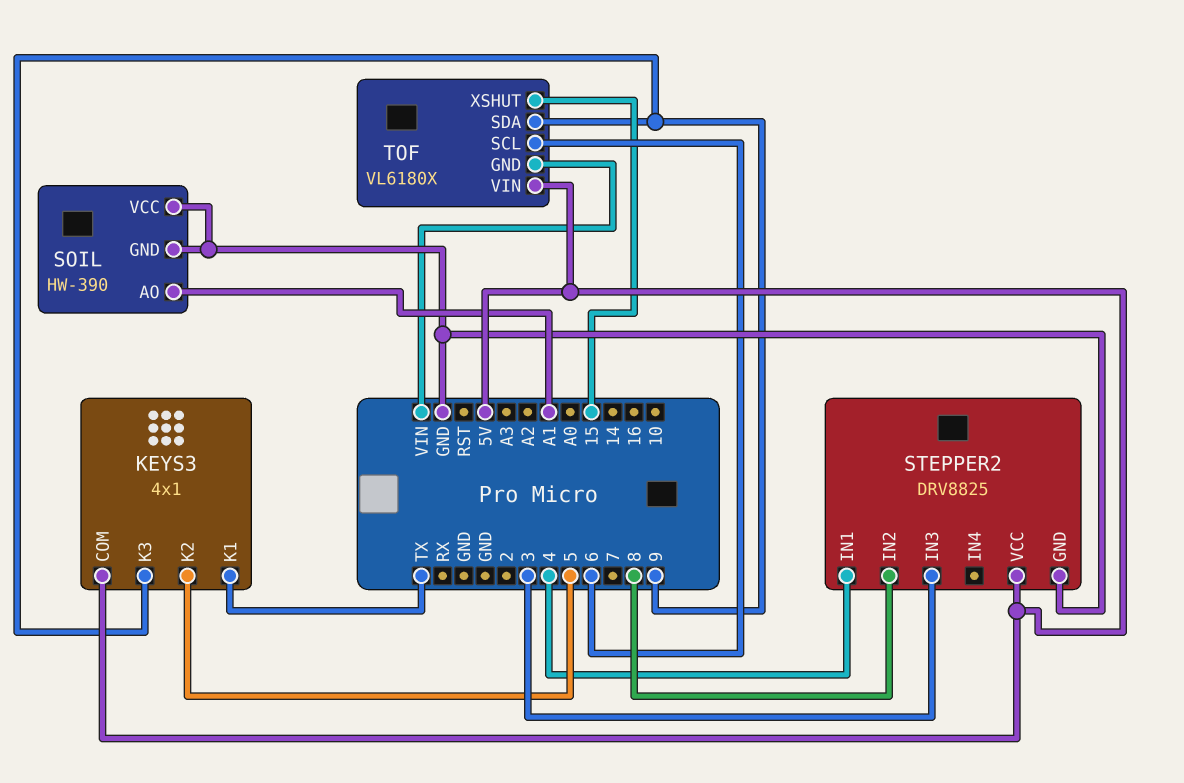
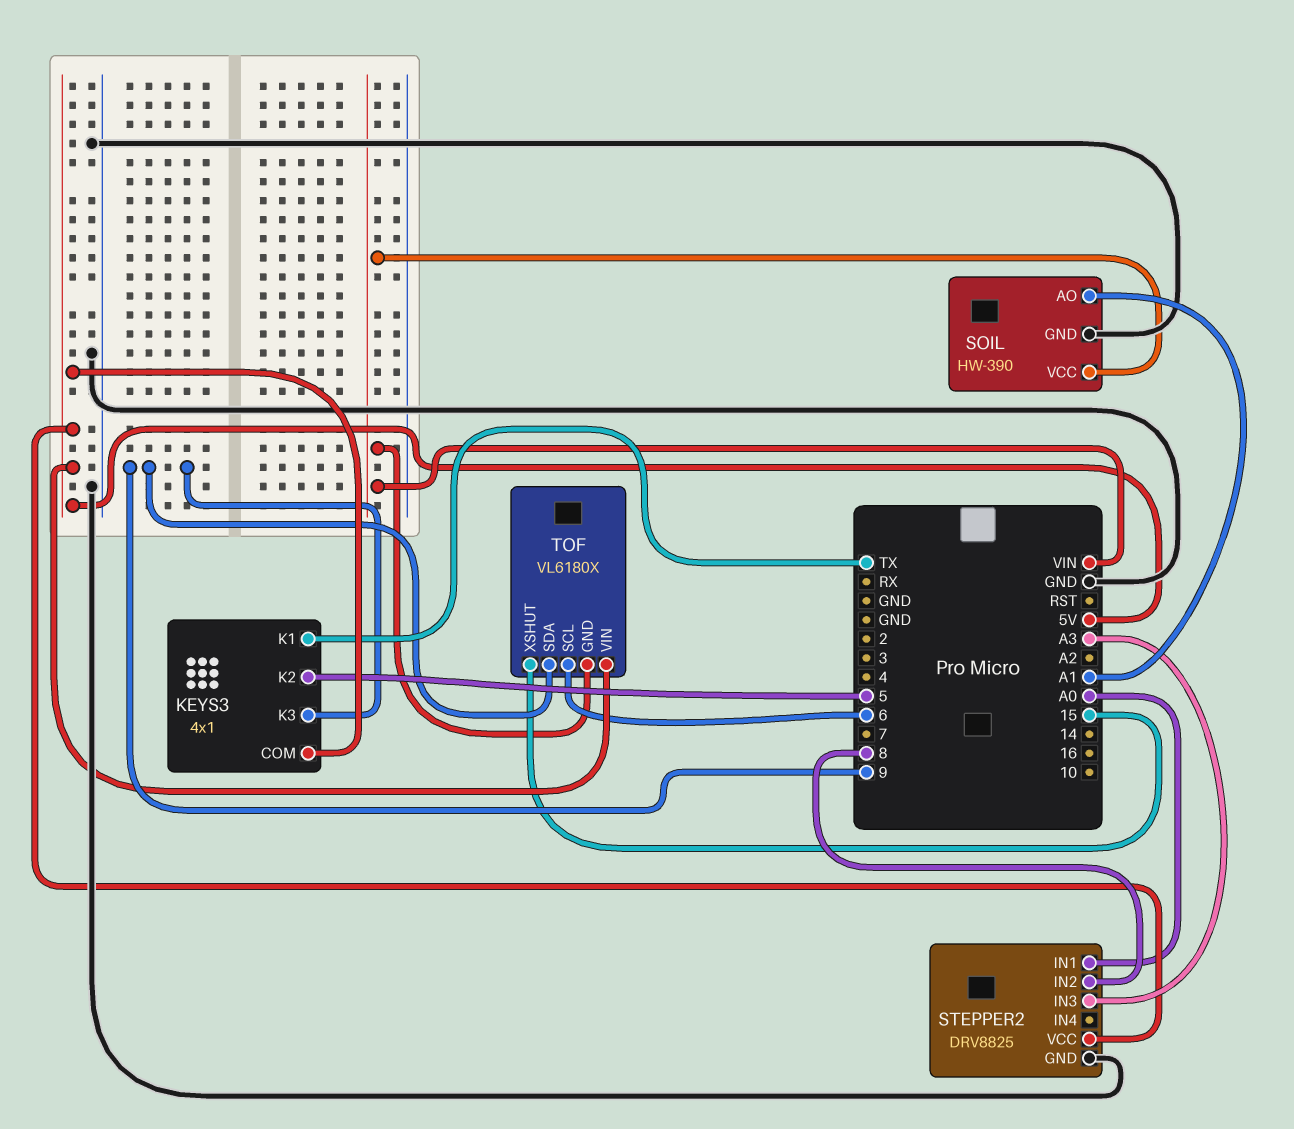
SOIL pin VCC: GND -> VIN
STEPPER2 pin IN1: 4 -> A0
STEPPER2 pin IN3: 3 -> A3

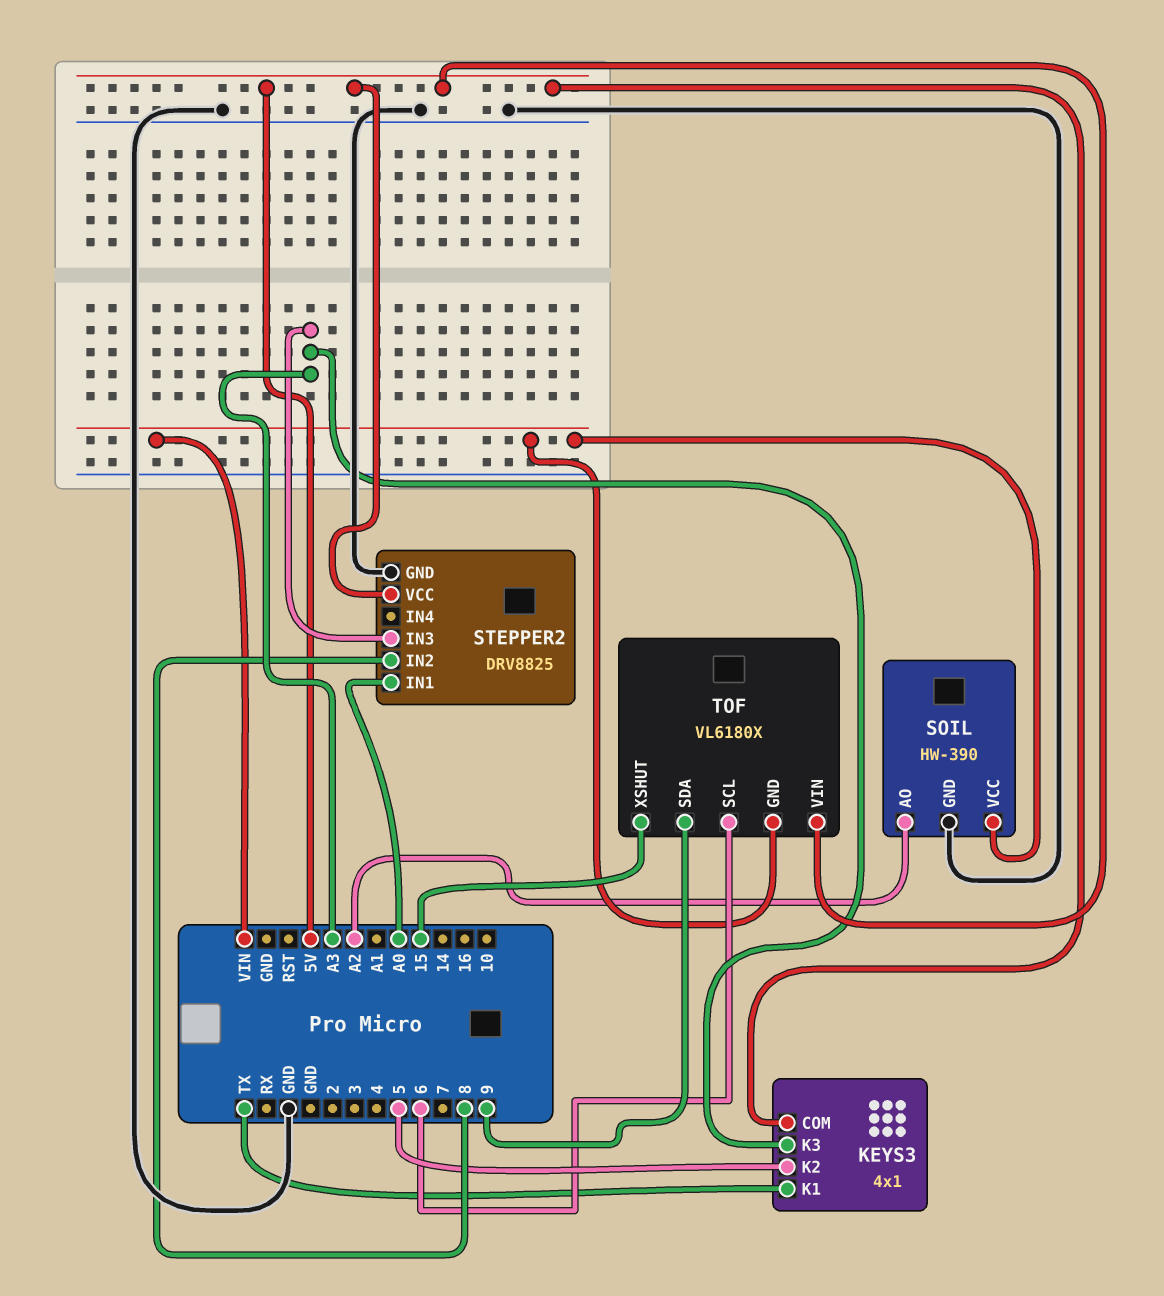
KEYS3 pin K3: 9 -> A3
SOIL pin AO: A1 -> A2

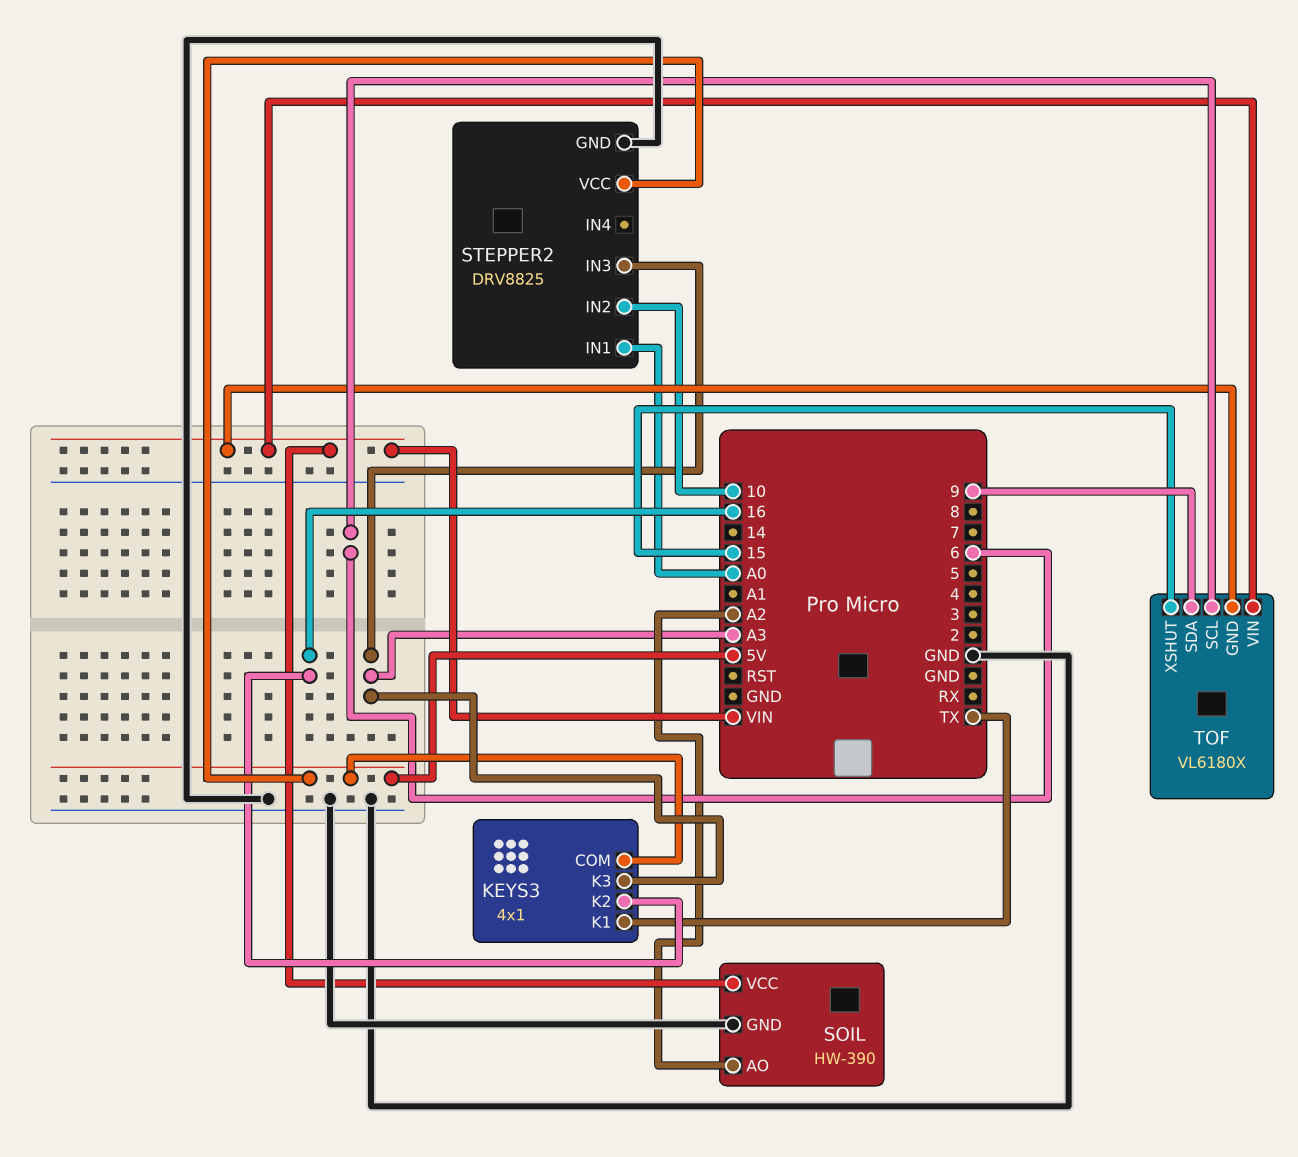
KEYS3 pin K2: 5 -> 16
STEPPER2 pin IN2: 8 -> 10
TOF pin VIN: 5V -> VIN

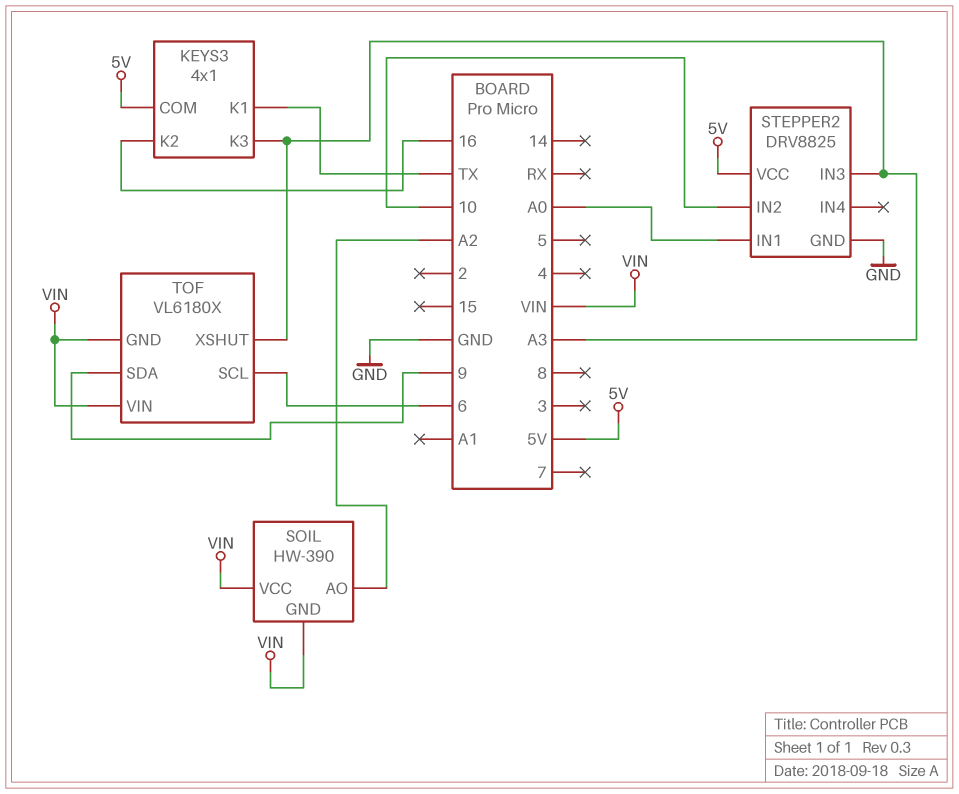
SOIL pin GND: GND -> VIN
TOF pin XSHUT: 15 -> A3

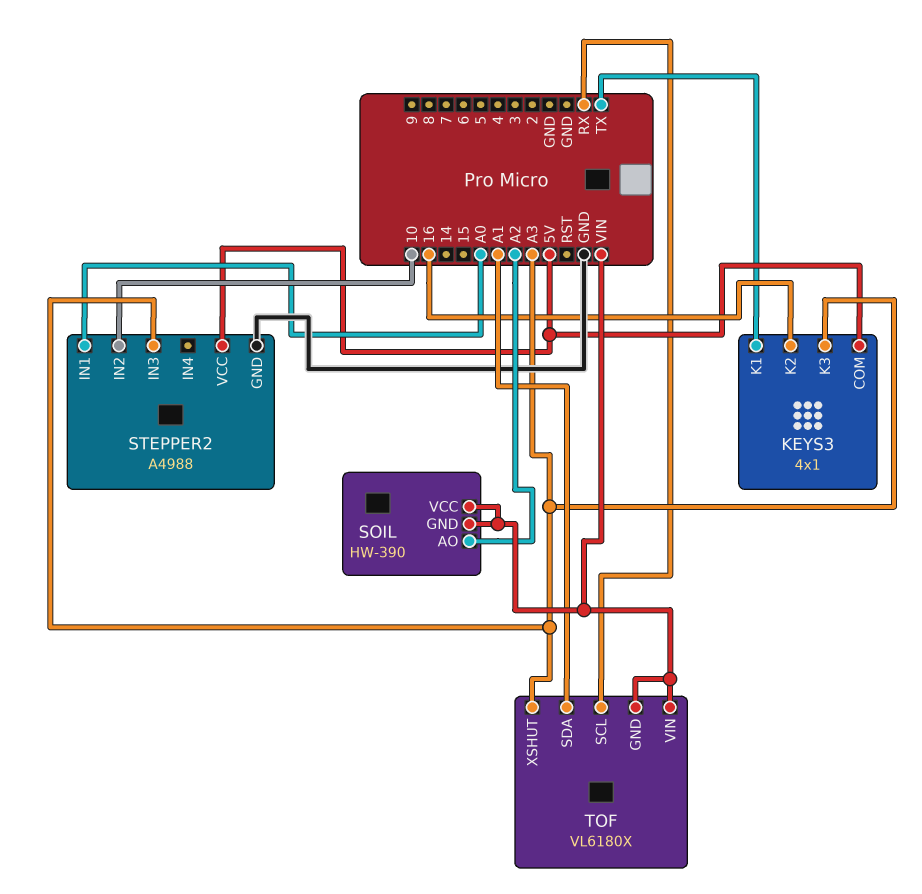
STEPPER2: DRV8825 -> A4988
TOF pin SCL: 6 -> RX
TOF pin SDA: 9 -> A1

